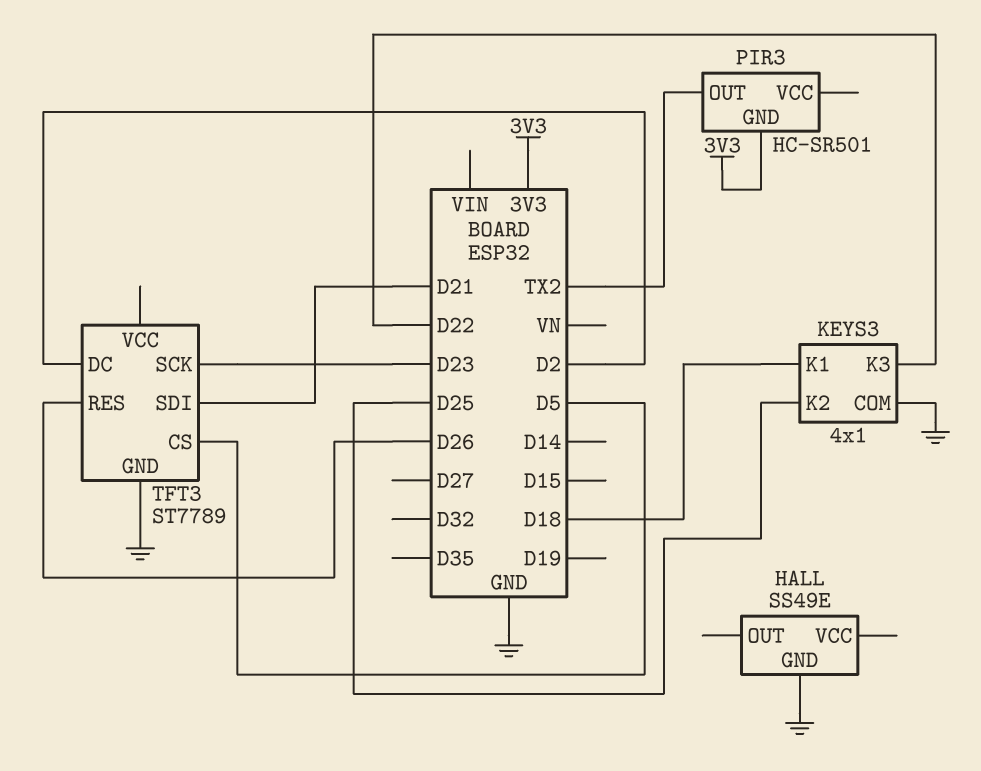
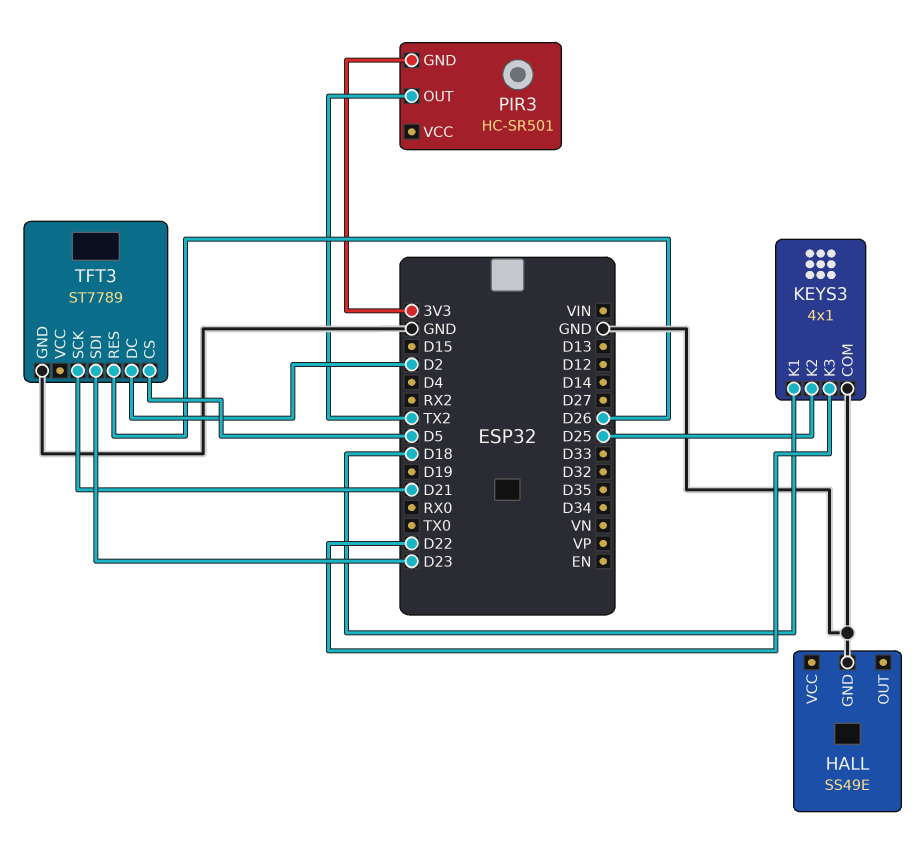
TFT3 pin SCK: D23 -> D21
TFT3 pin SDI: D21 -> D23

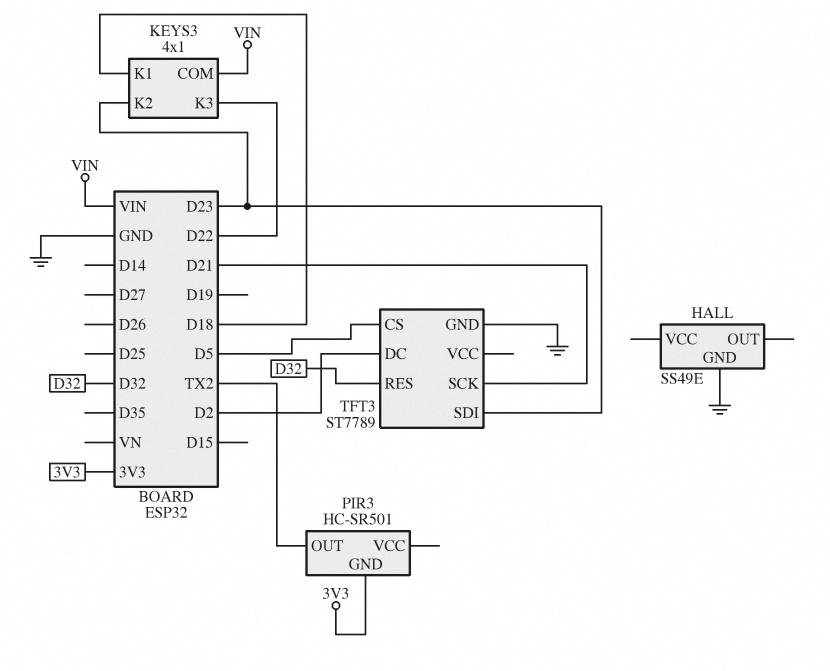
KEYS3 pin COM: GND -> VIN
KEYS3 pin K2: D25 -> D23
TFT3 pin RES: D26 -> D32

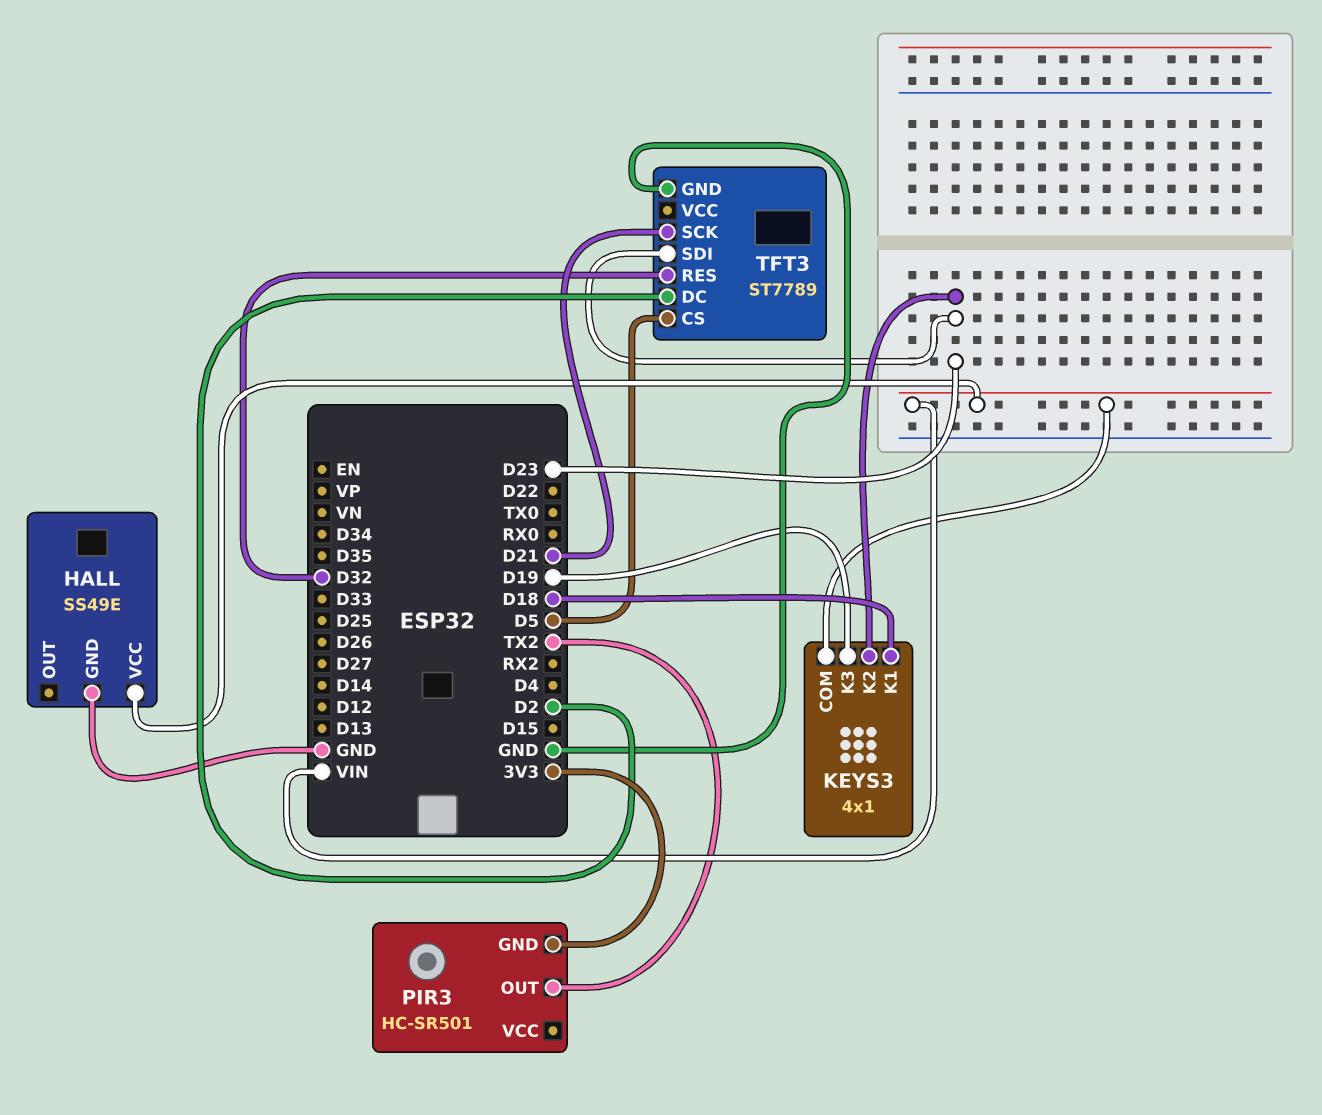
HALL pin VCC: none -> VIN
KEYS3 pin K3: D22 -> D19

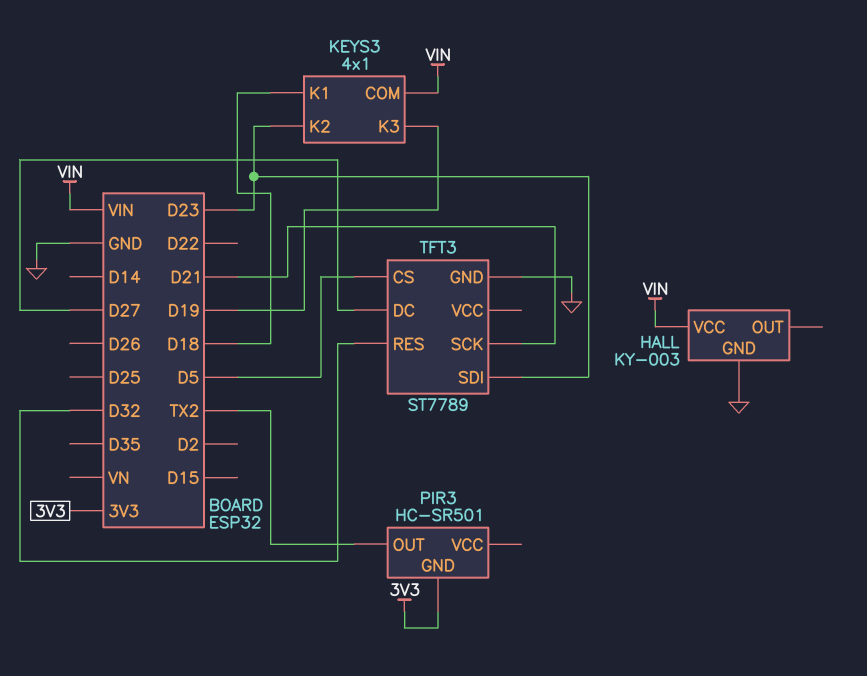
HALL: SS49E -> KY-003
TFT3 pin DC: D2 -> D27

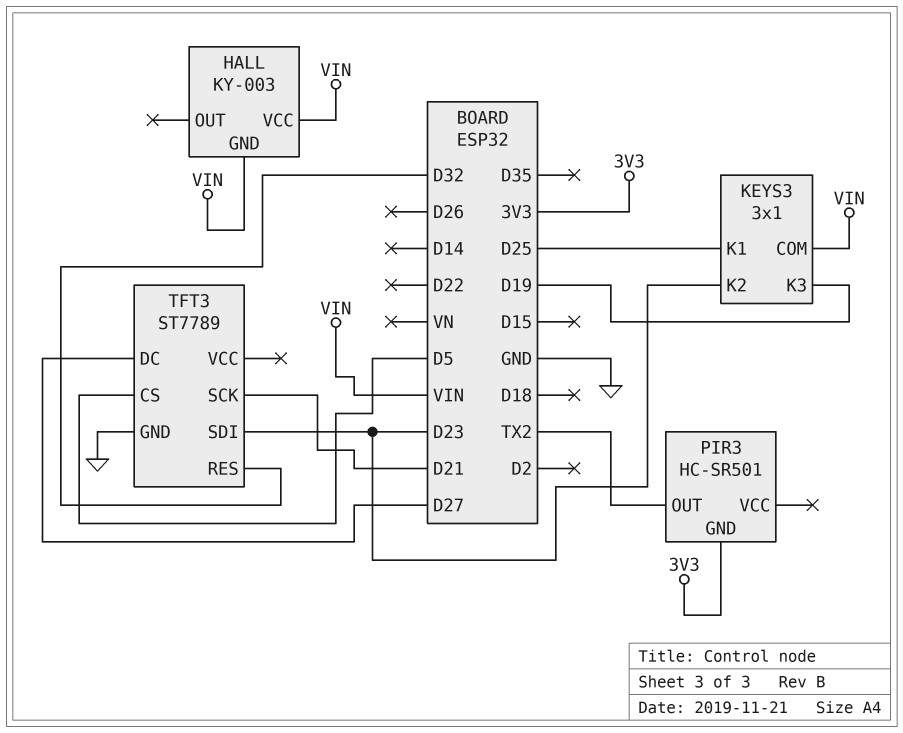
HALL pin GND: GND -> VIN
KEYS3: 4x1 -> 3x1
KEYS3 pin K1: D18 -> D25

